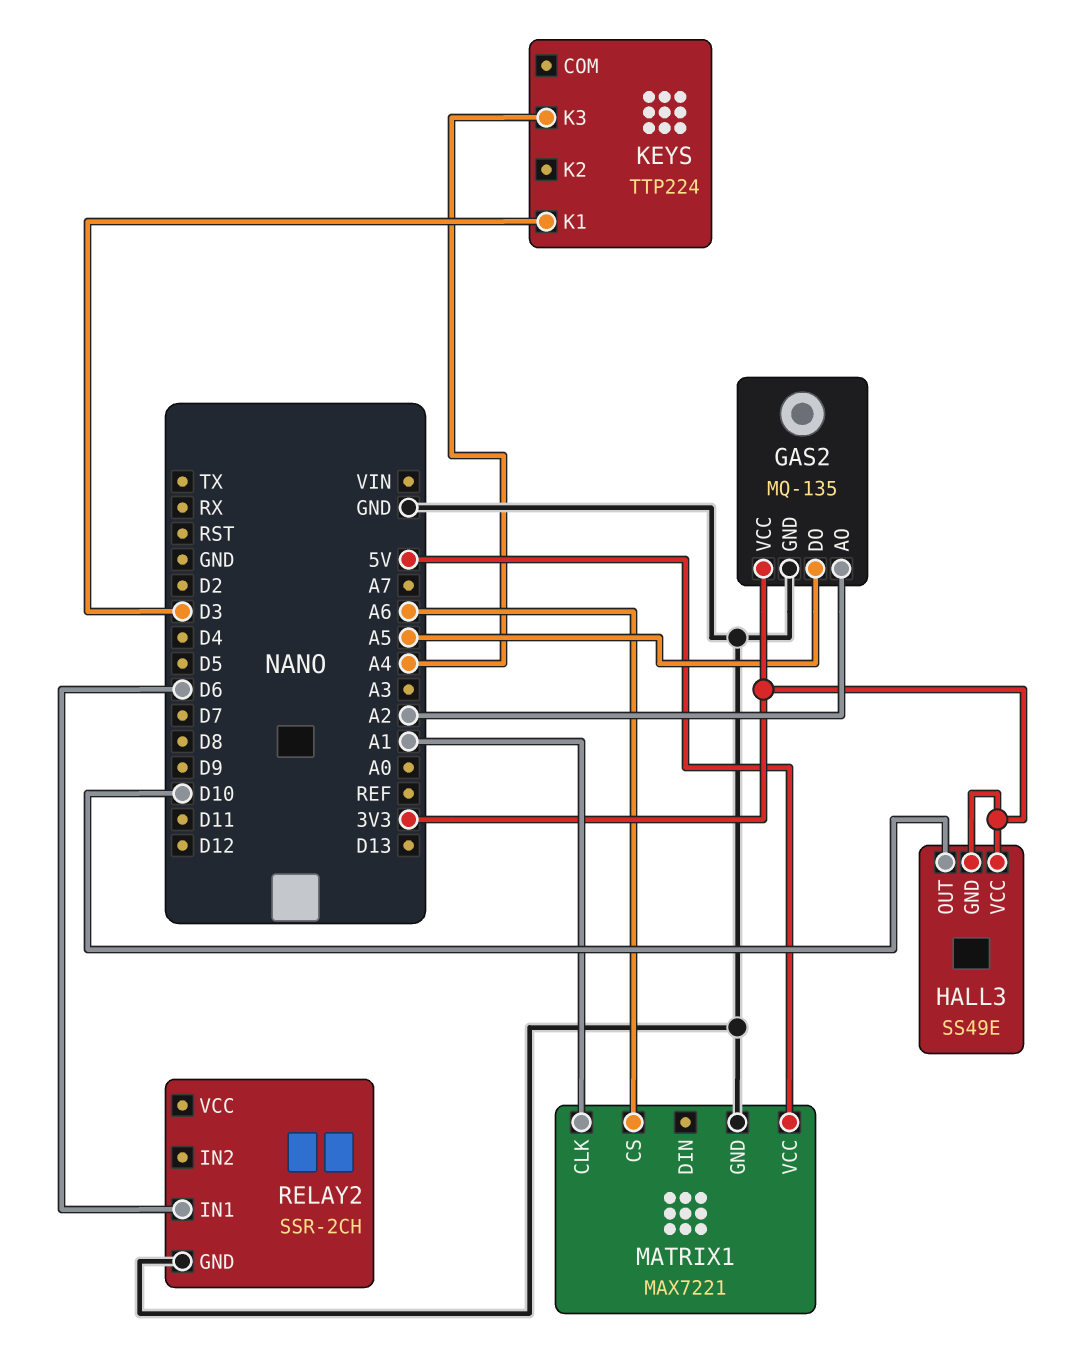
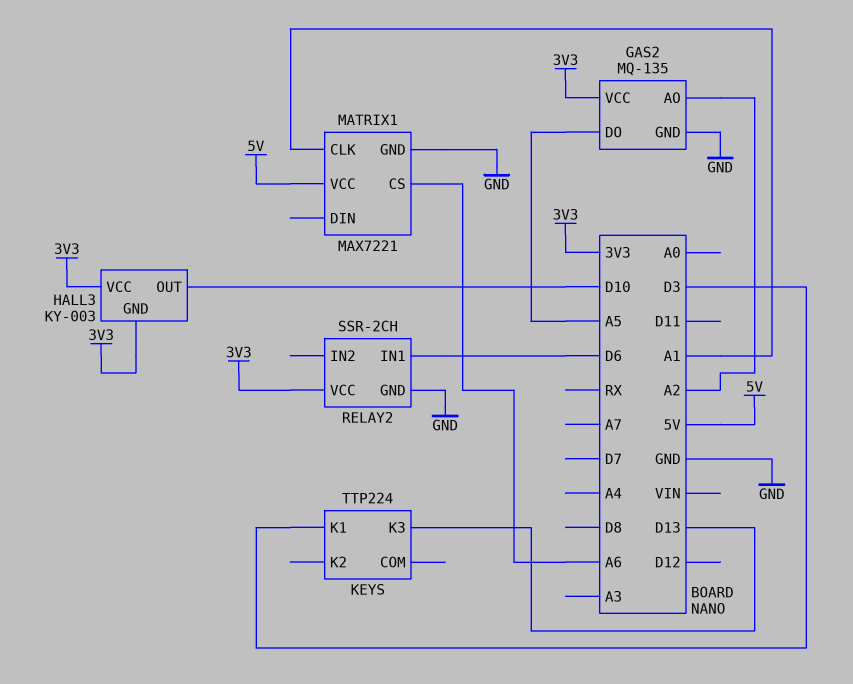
HALL3: SS49E -> KY-003
KEYS pin K3: A4 -> D13
RELAY2 pin VCC: none -> 3V3

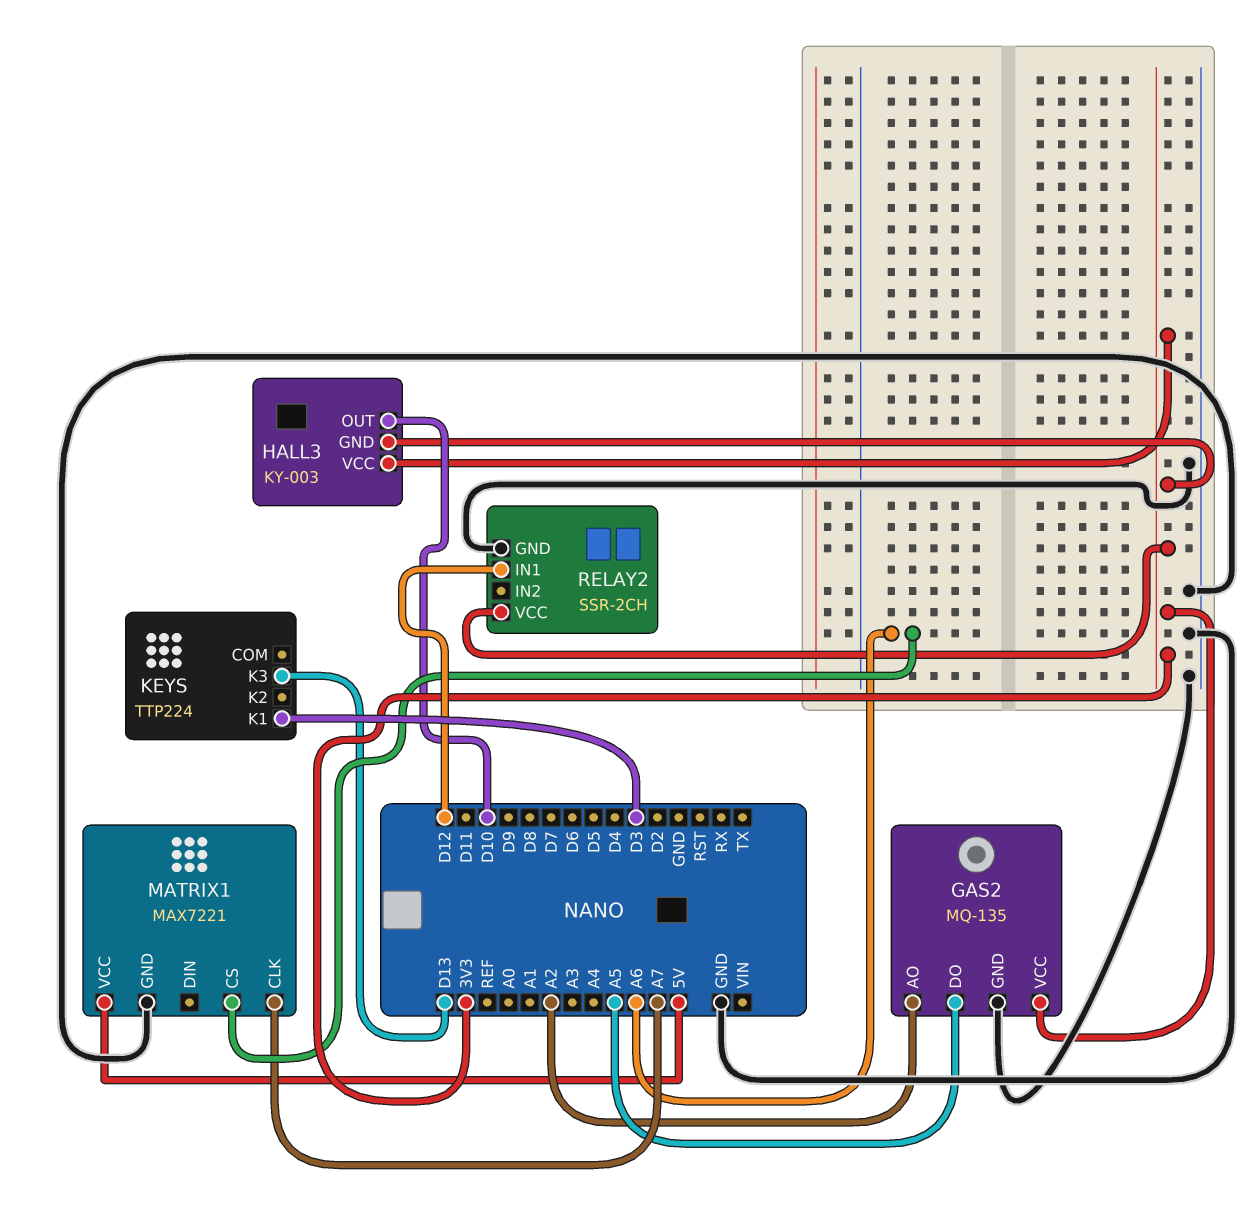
MATRIX1 pin CLK: A1 -> A7
RELAY2 pin IN1: D6 -> D12

